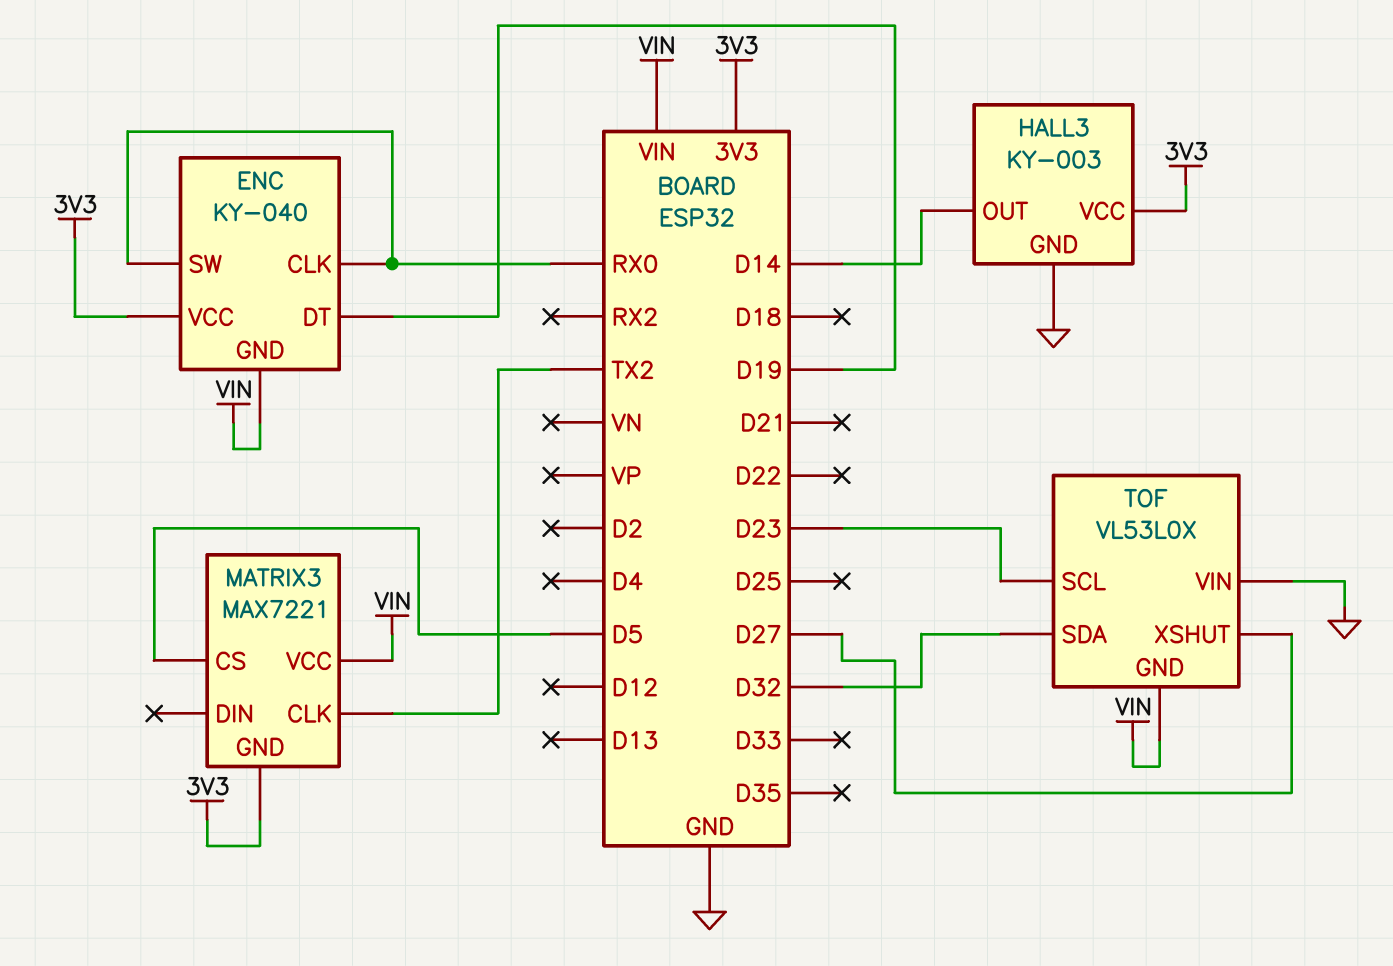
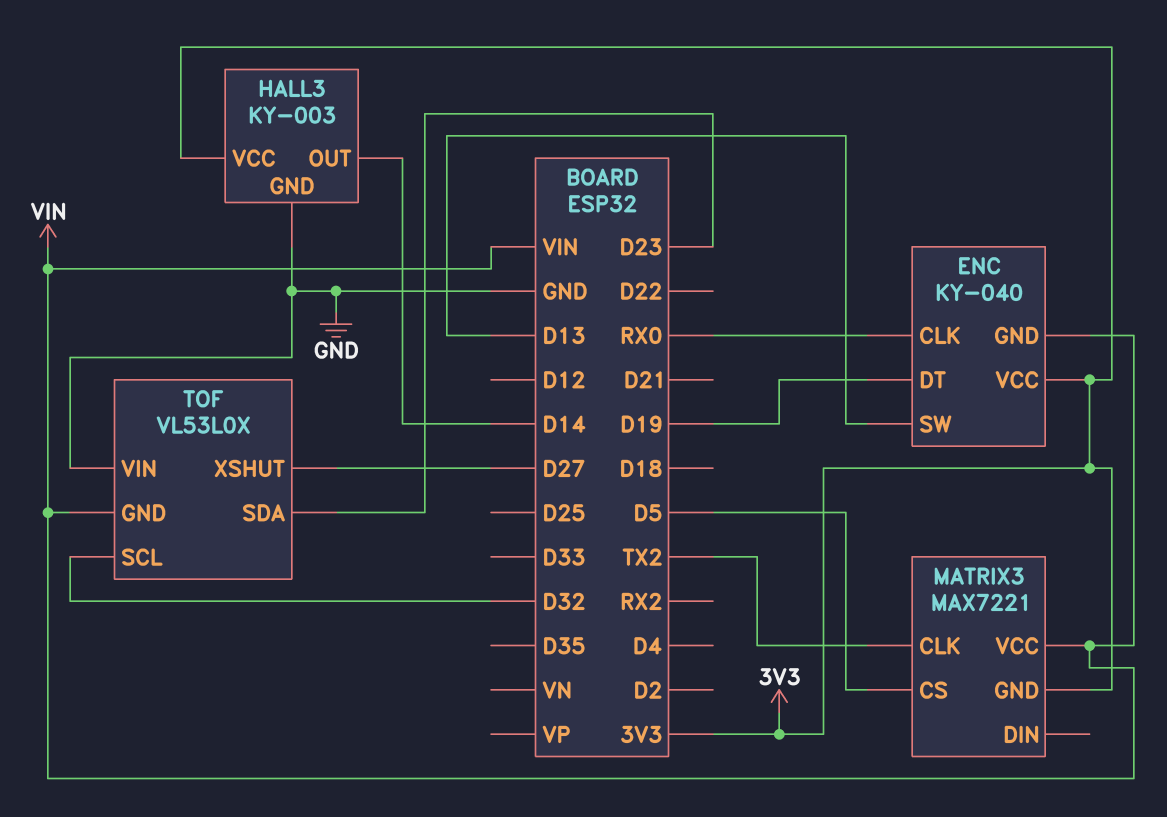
ENC pin SW: RX0 -> D13
TOF pin SCL: D23 -> D32
TOF pin SDA: D32 -> D23

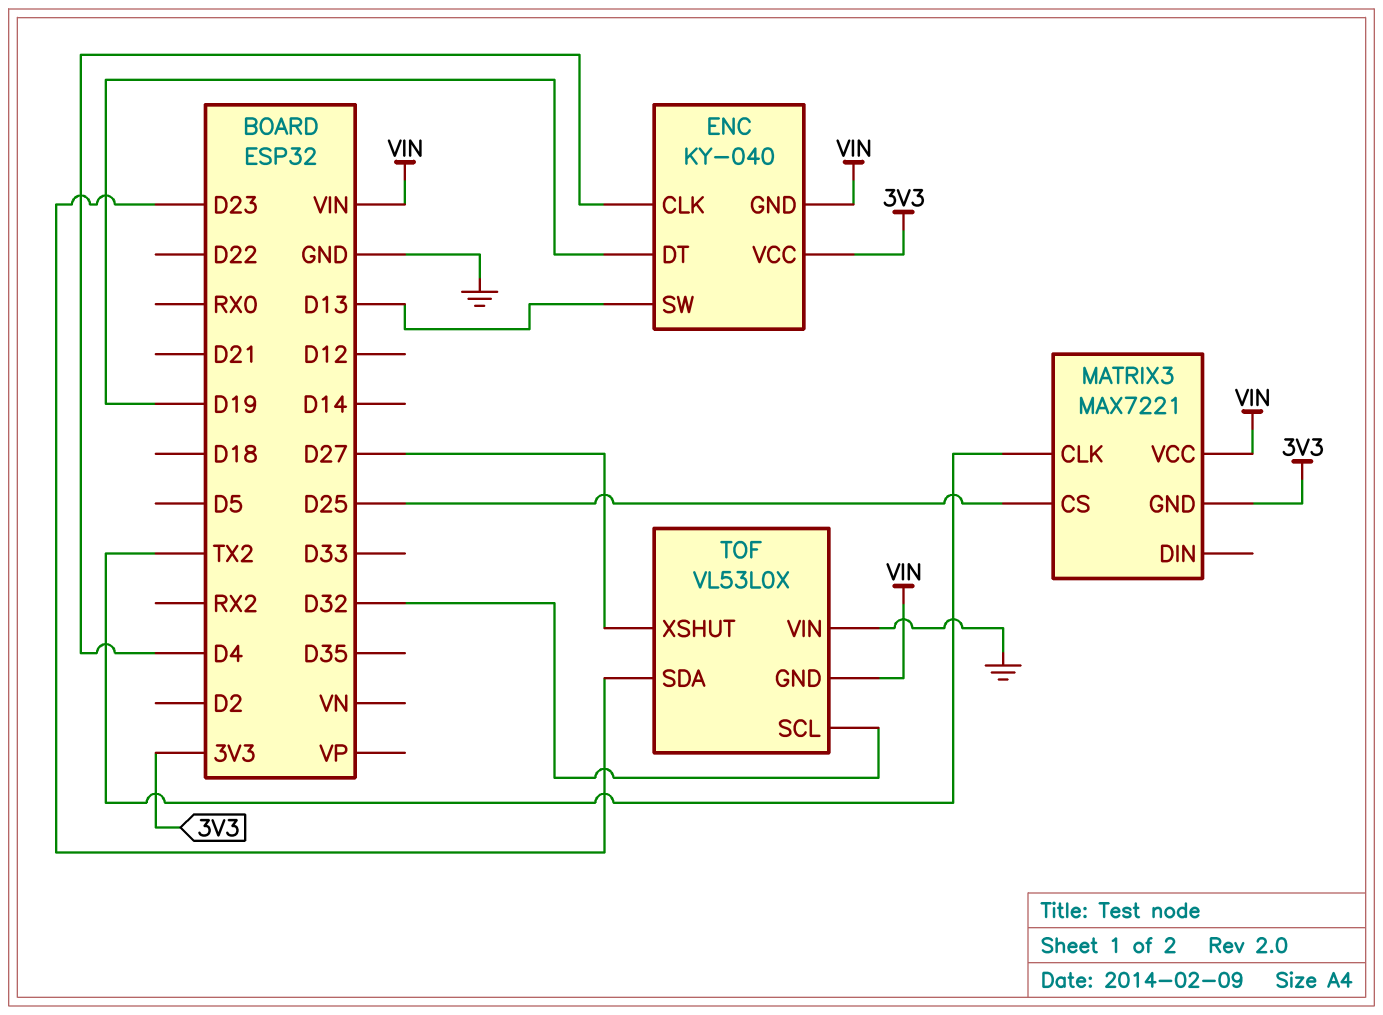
ENC pin CLK: RX0 -> D4
HALL3: KY-003 -> none
HALL3 pin GND: GND -> none
HALL3 pin OUT: D14 -> none
HALL3 pin VCC: 3V3 -> none
MATRIX3 pin CS: D5 -> D25

